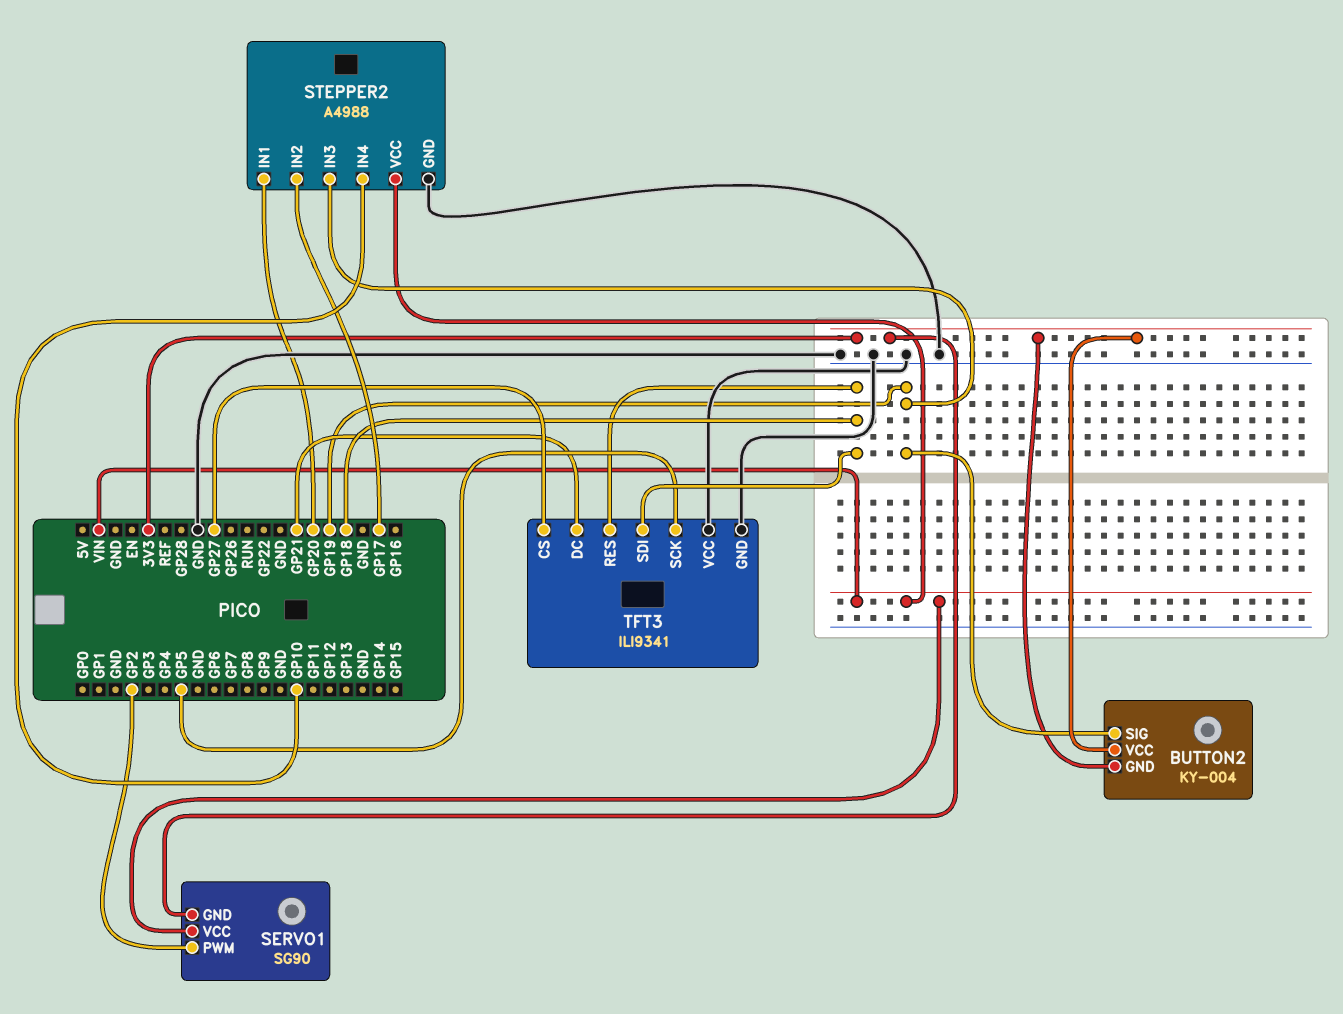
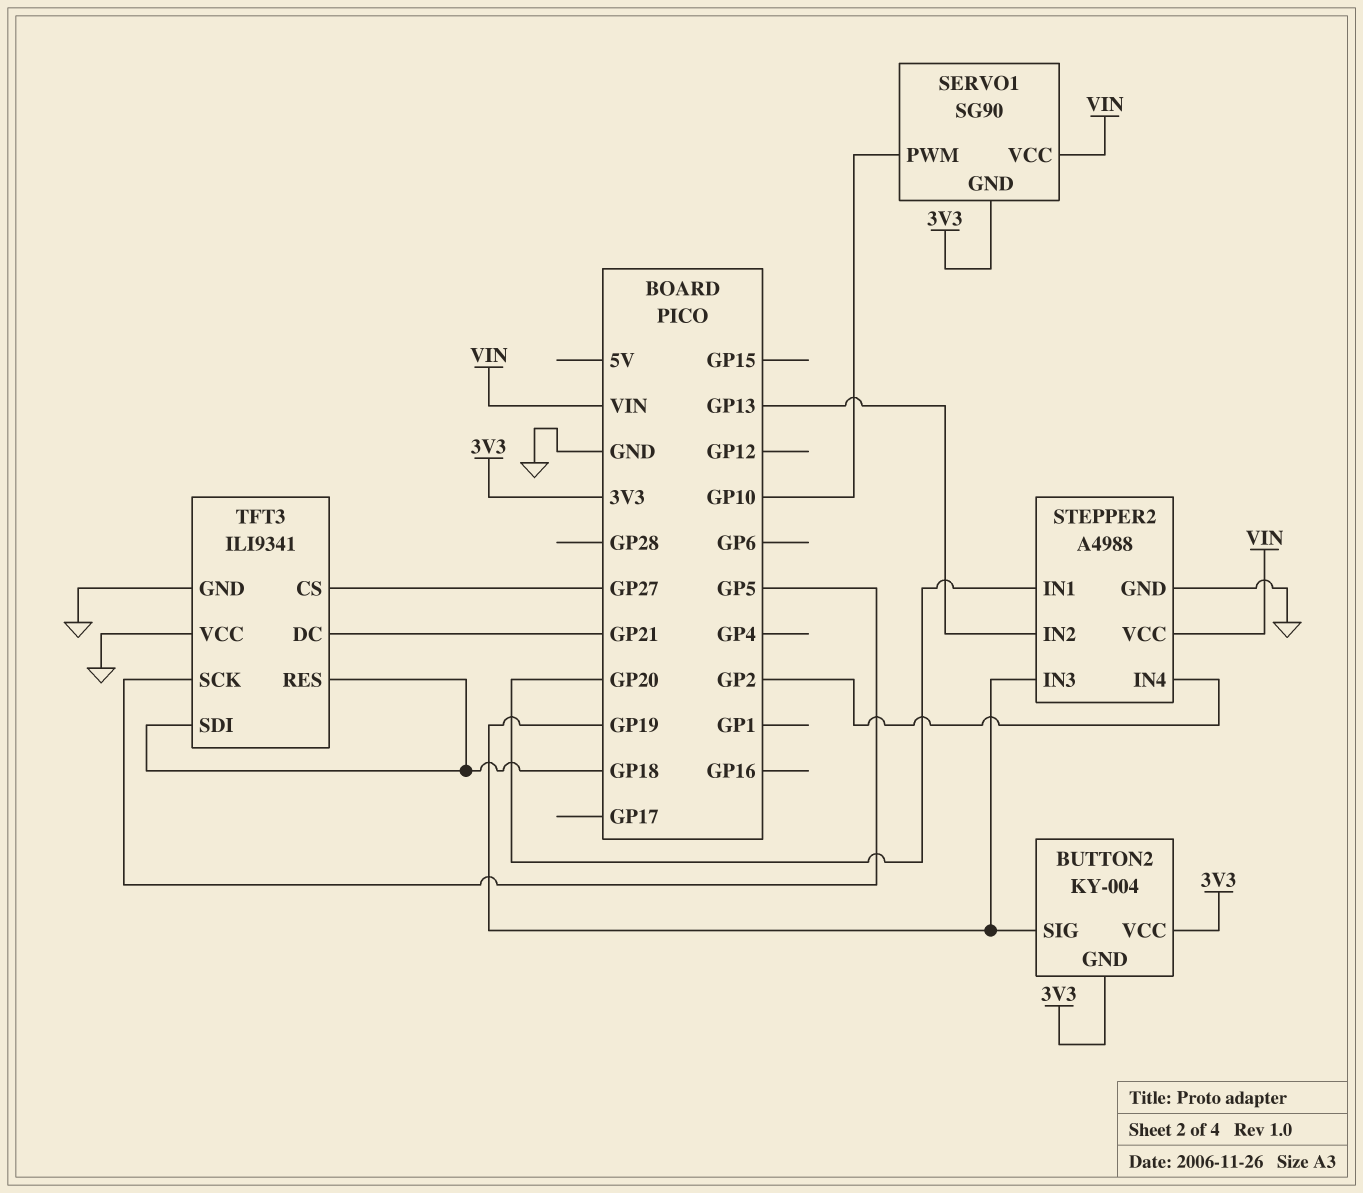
SERVO1 pin PWM: GP2 -> GP10
STEPPER2 pin IN2: GP17 -> GP13
STEPPER2 pin IN4: GP10 -> GP2

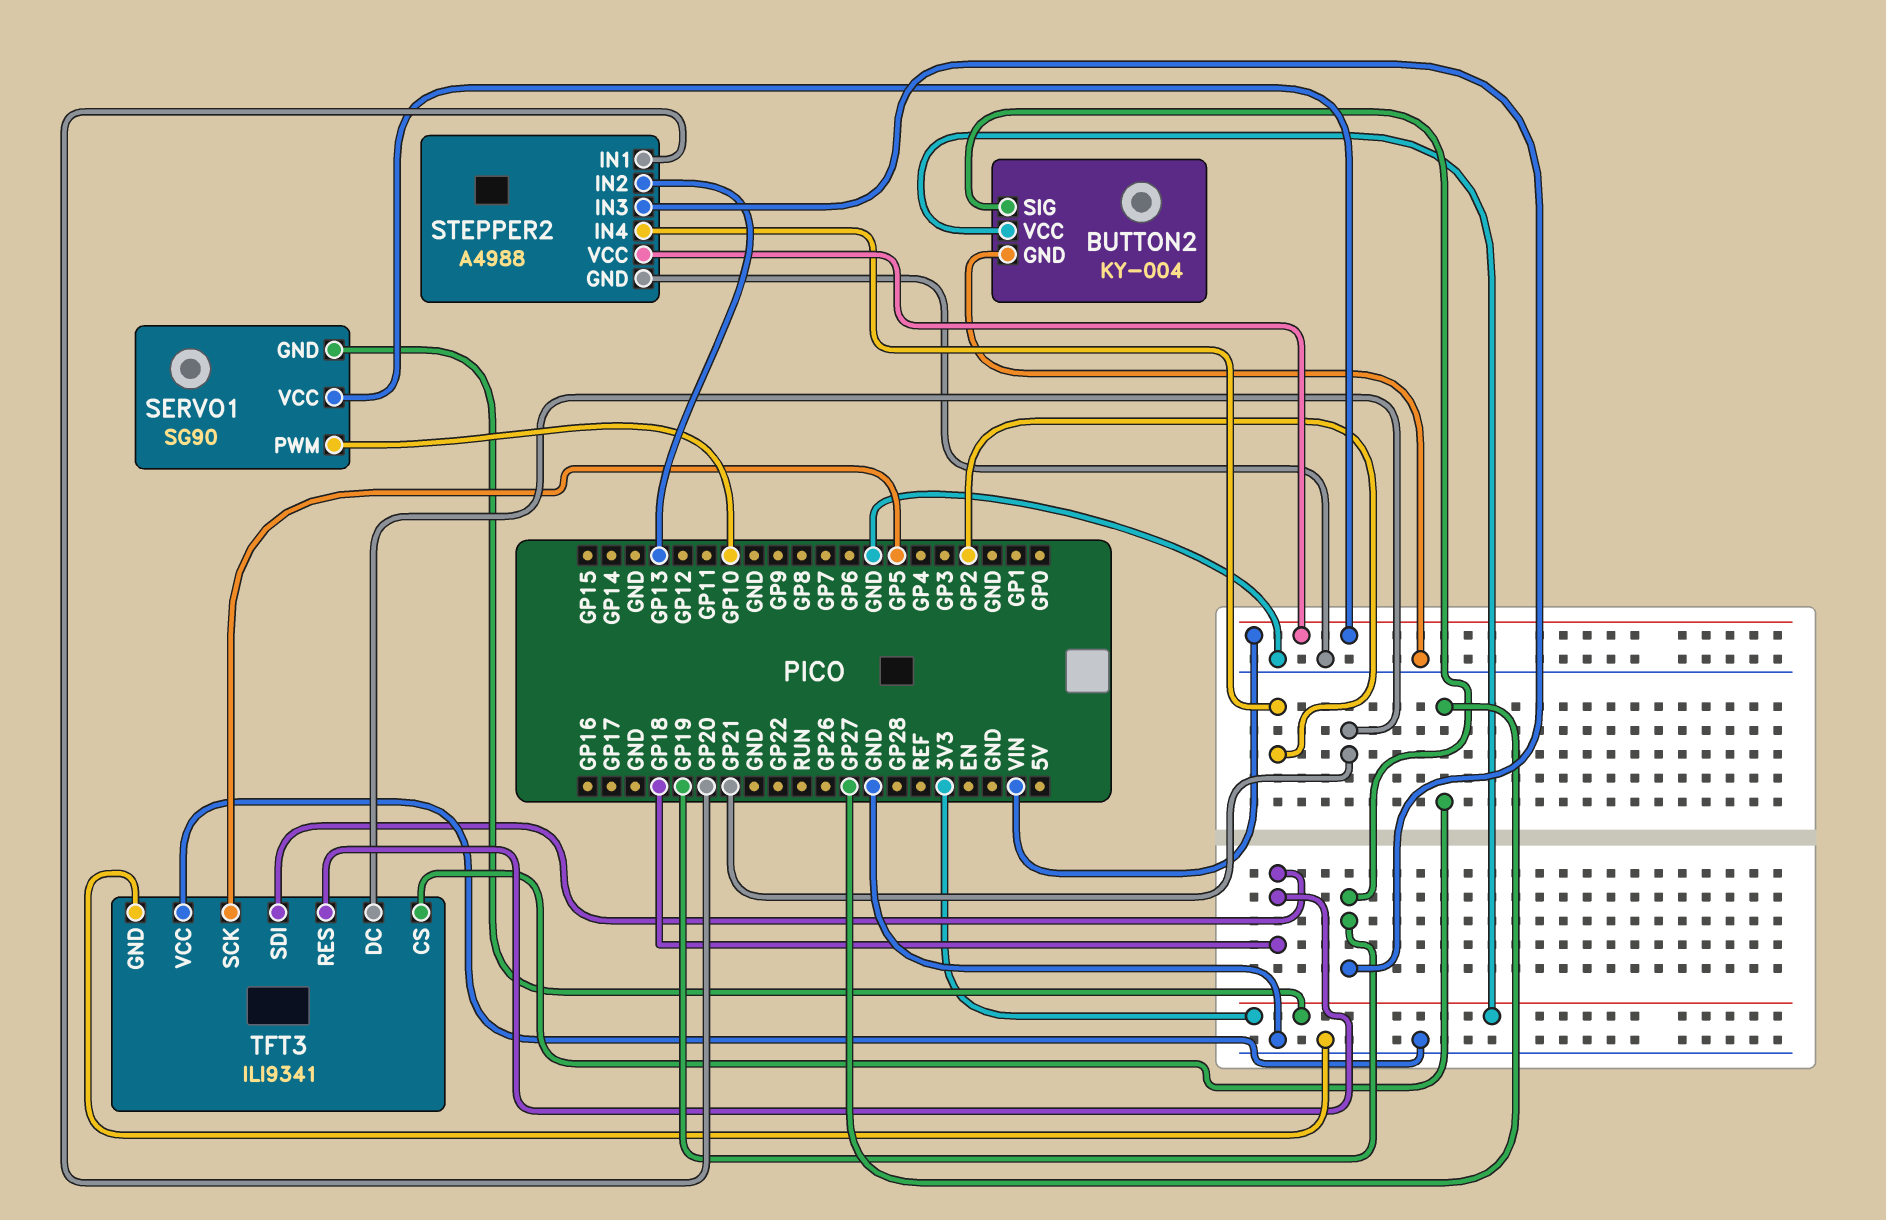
BUTTON2 pin GND: 3V3 -> GND

